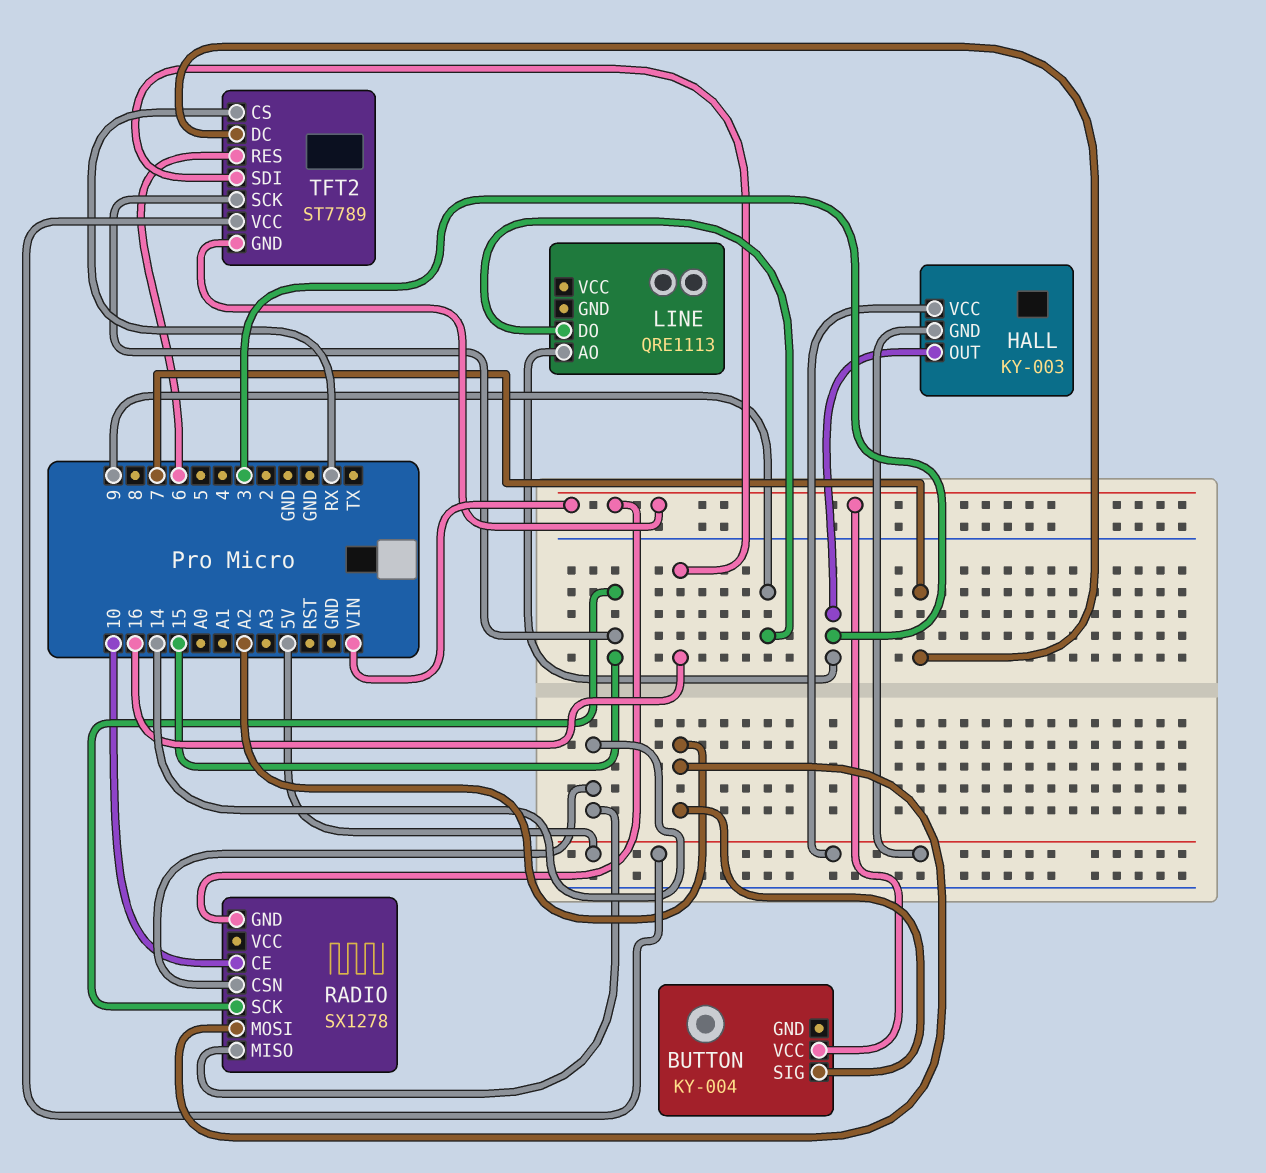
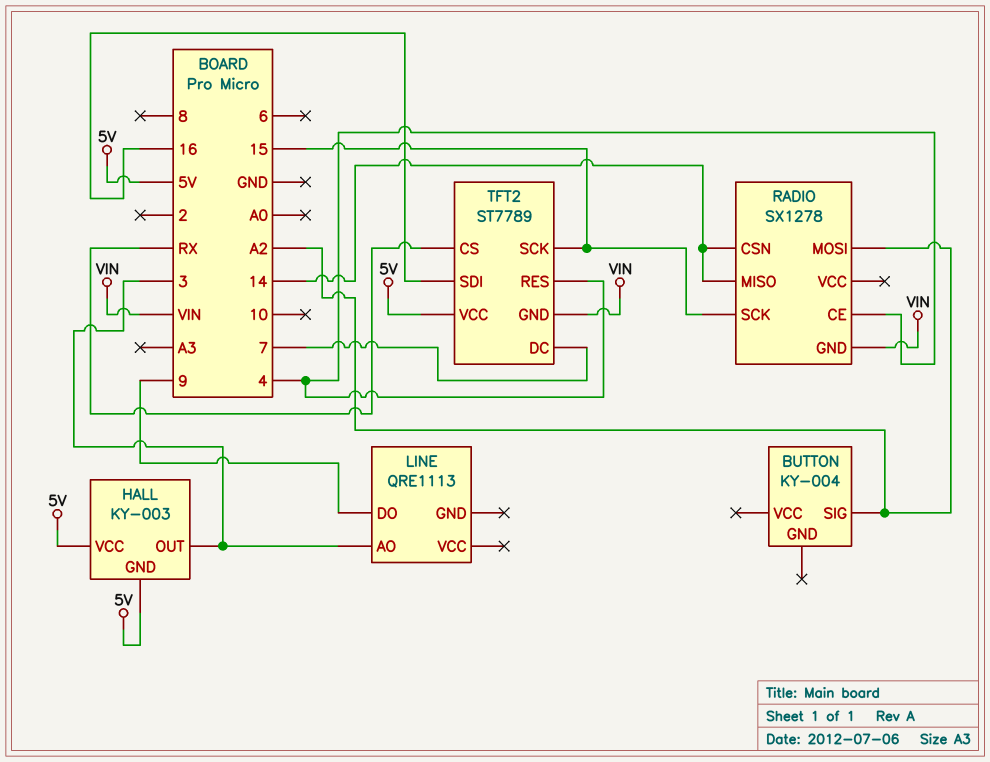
BUTTON pin VCC: VIN -> none
RADIO pin CE: 10 -> 4
TFT2 pin RES: 6 -> 4

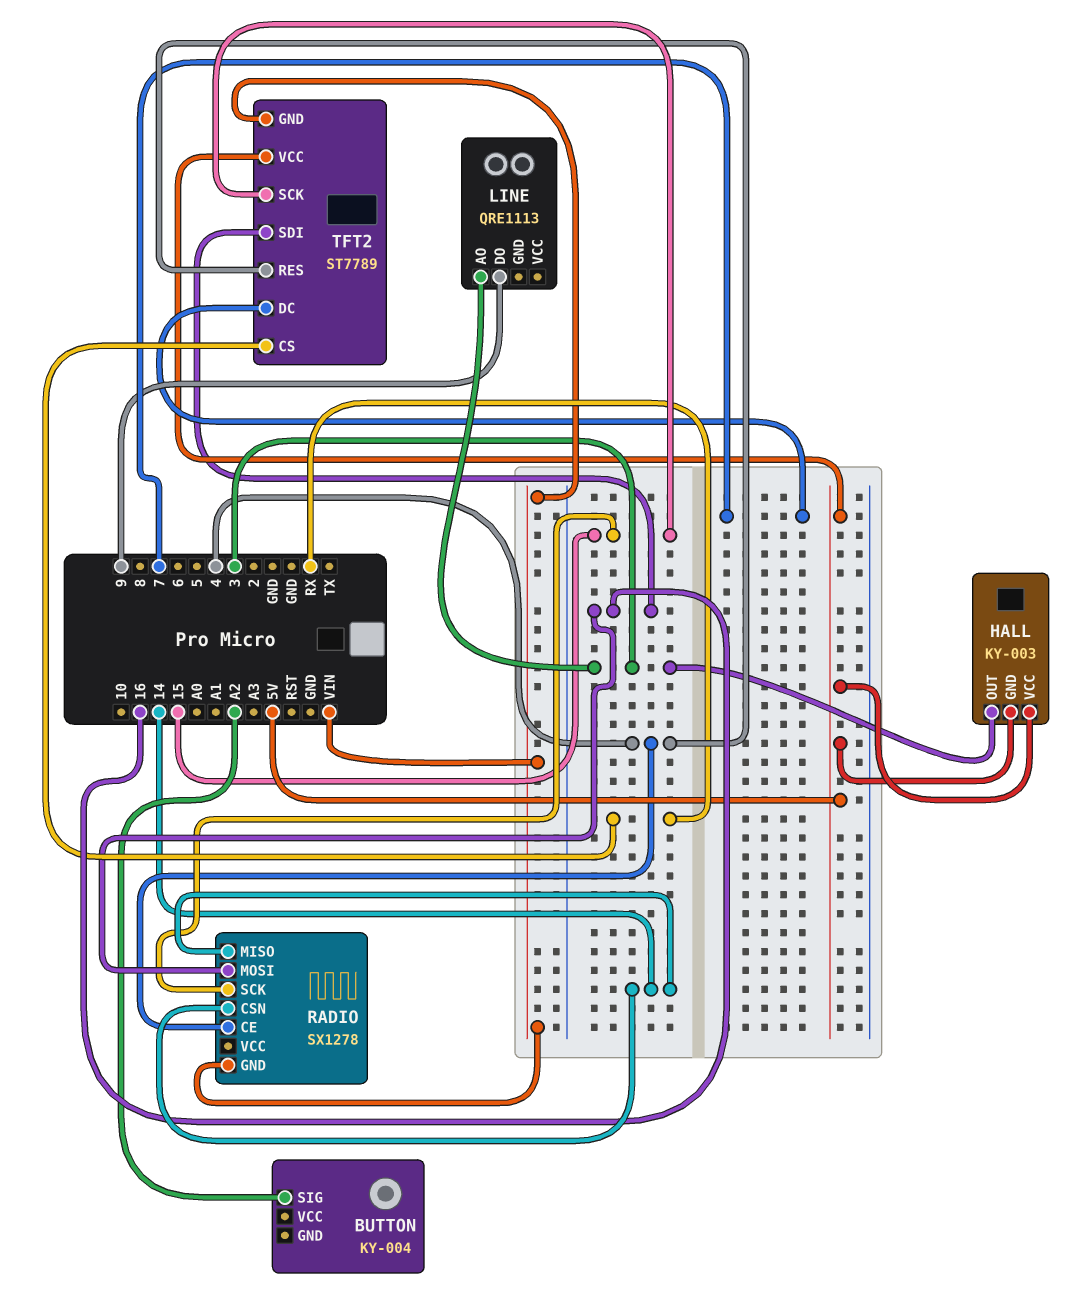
RADIO pin MOSI: A2 -> 16

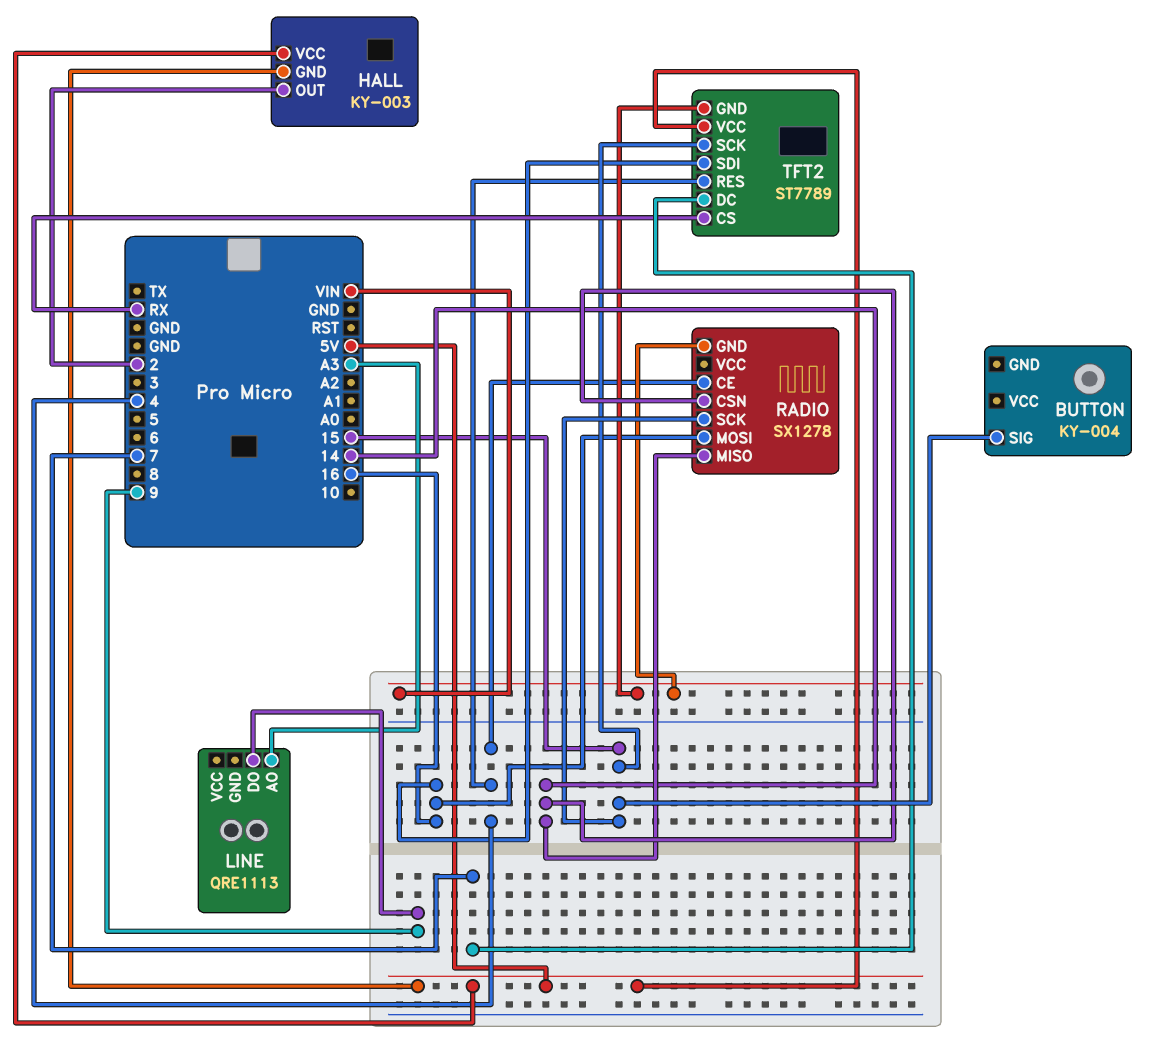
BUTTON pin SIG: A2 -> 15
HALL pin OUT: 3 -> 2
LINE pin AO: 3 -> A3

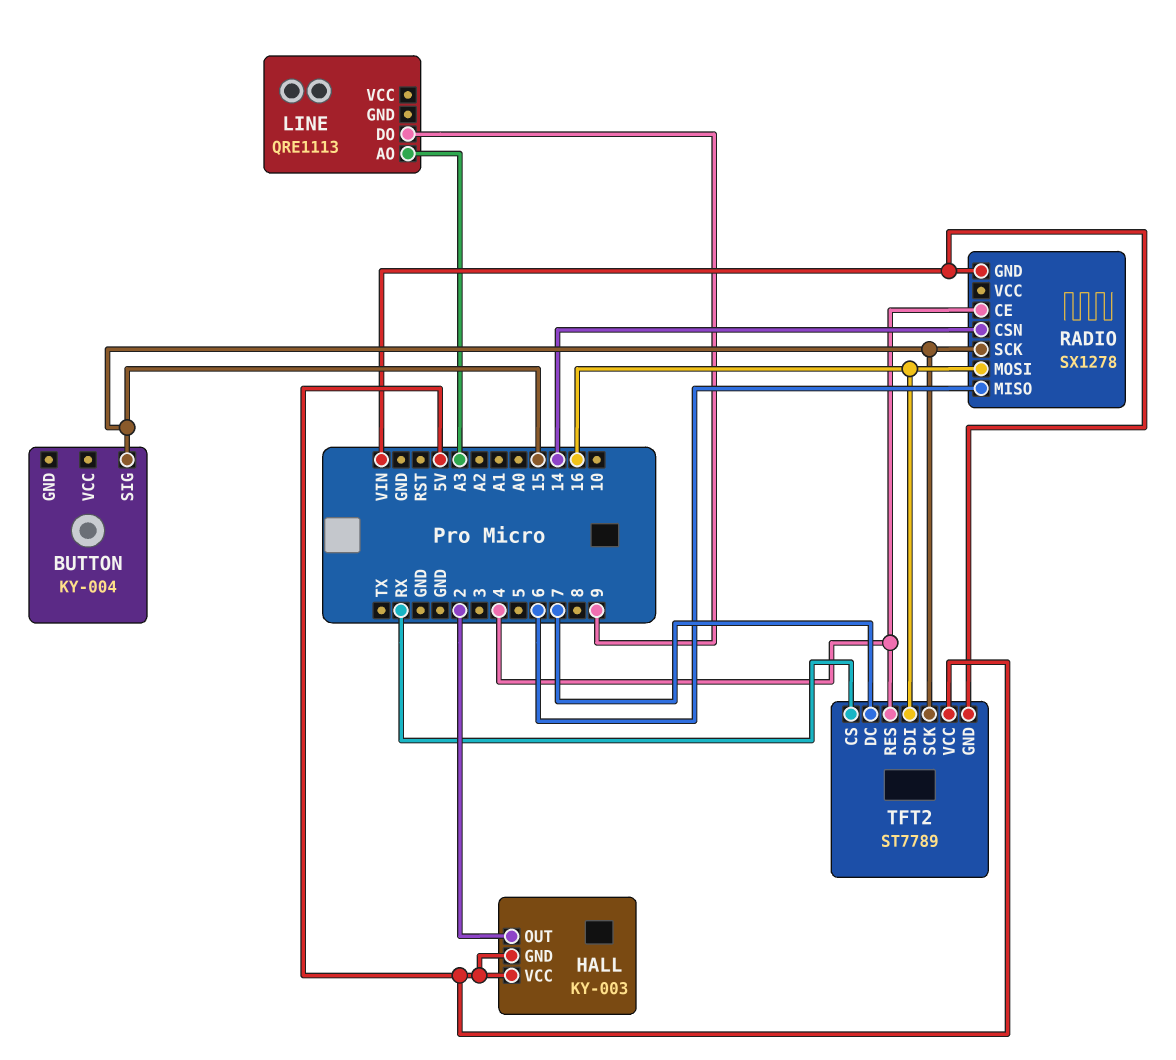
RADIO pin MISO: 14 -> 6

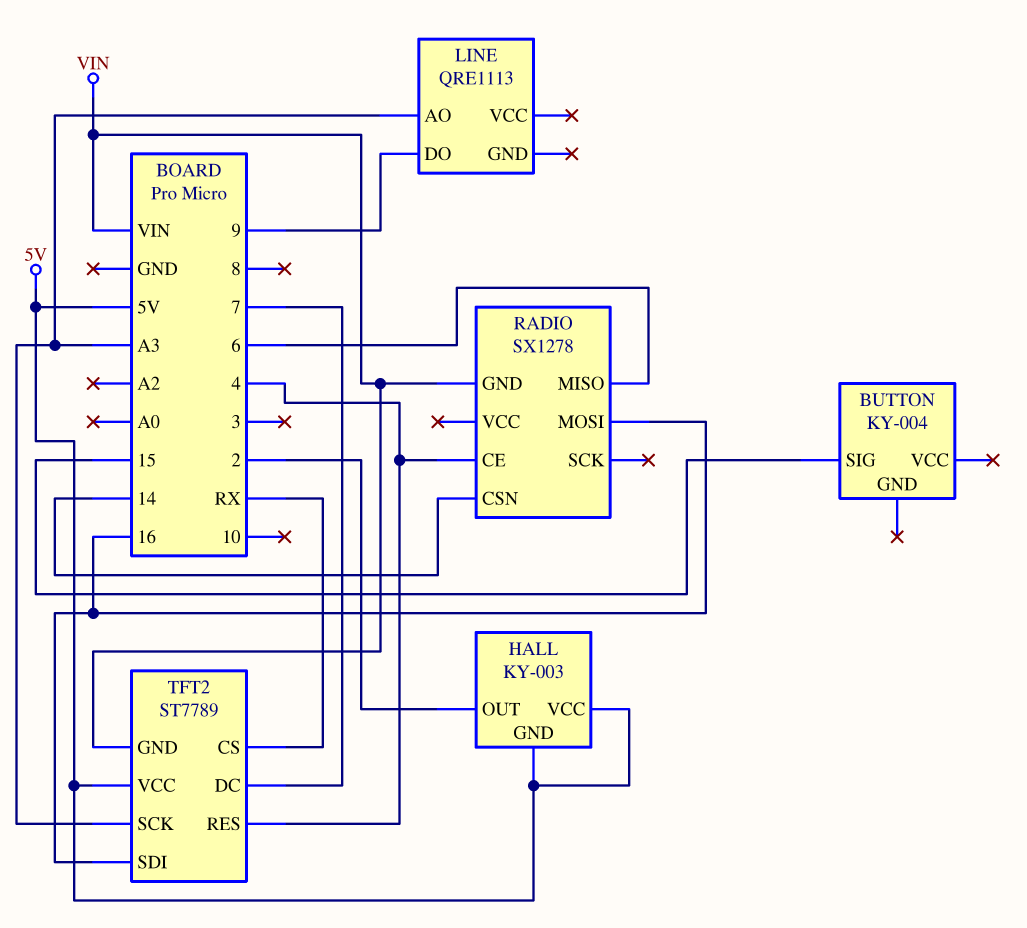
RADIO pin SCK: 15 -> none
TFT2 pin SCK: 15 -> A3

